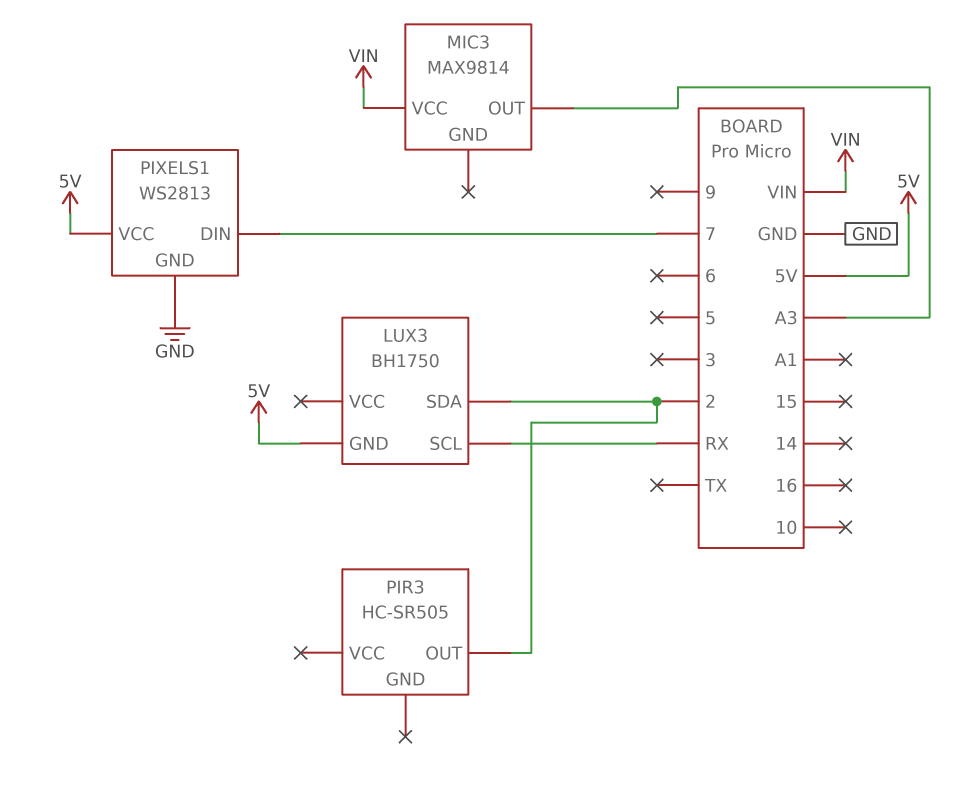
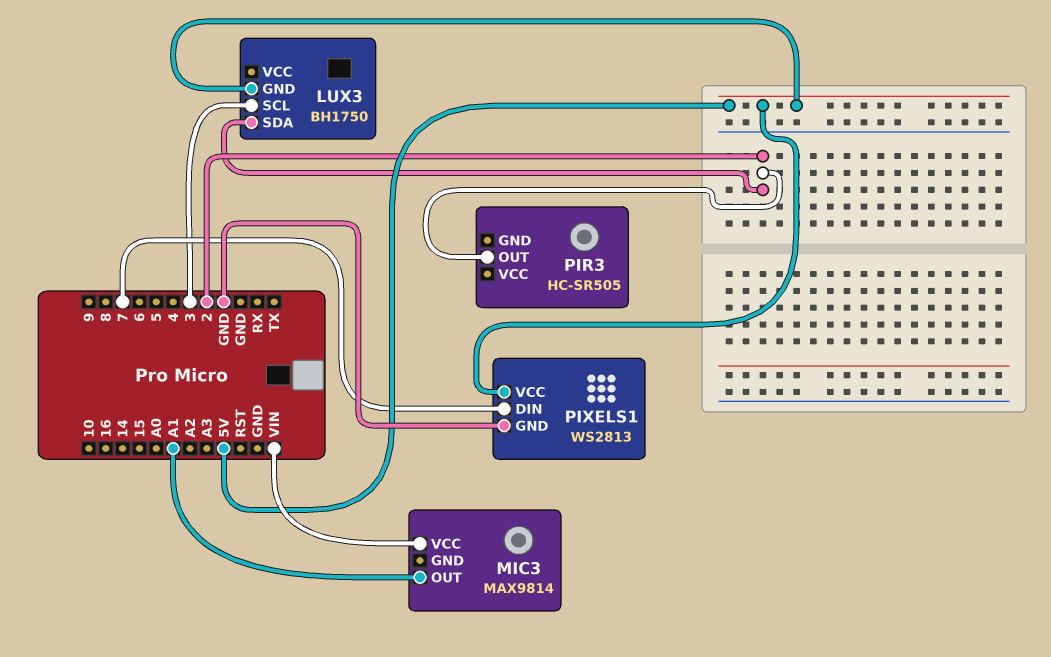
LUX3 pin SCL: RX -> 3
MIC3 pin OUT: A3 -> A1

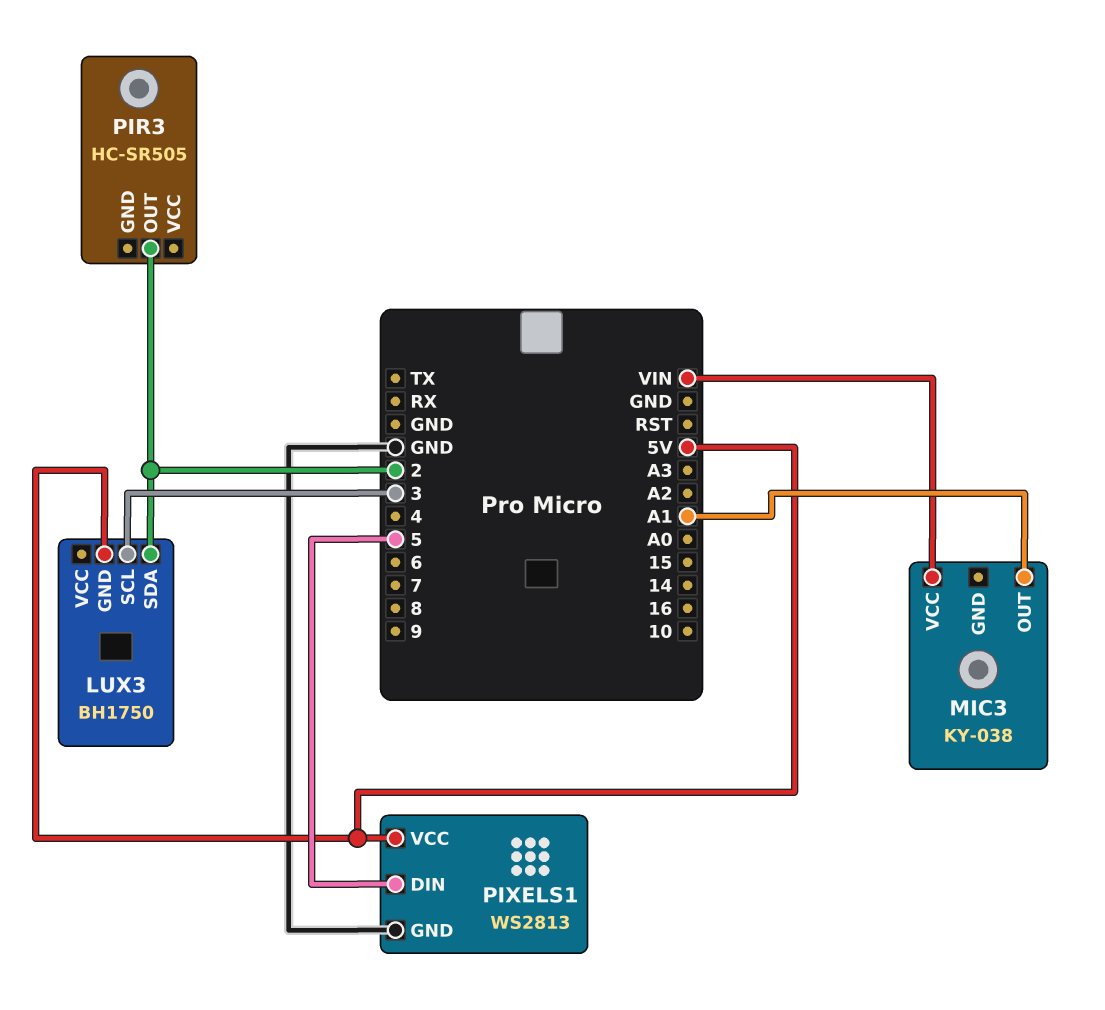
MIC3: MAX9814 -> KY-038
PIXELS1 pin DIN: 7 -> 5

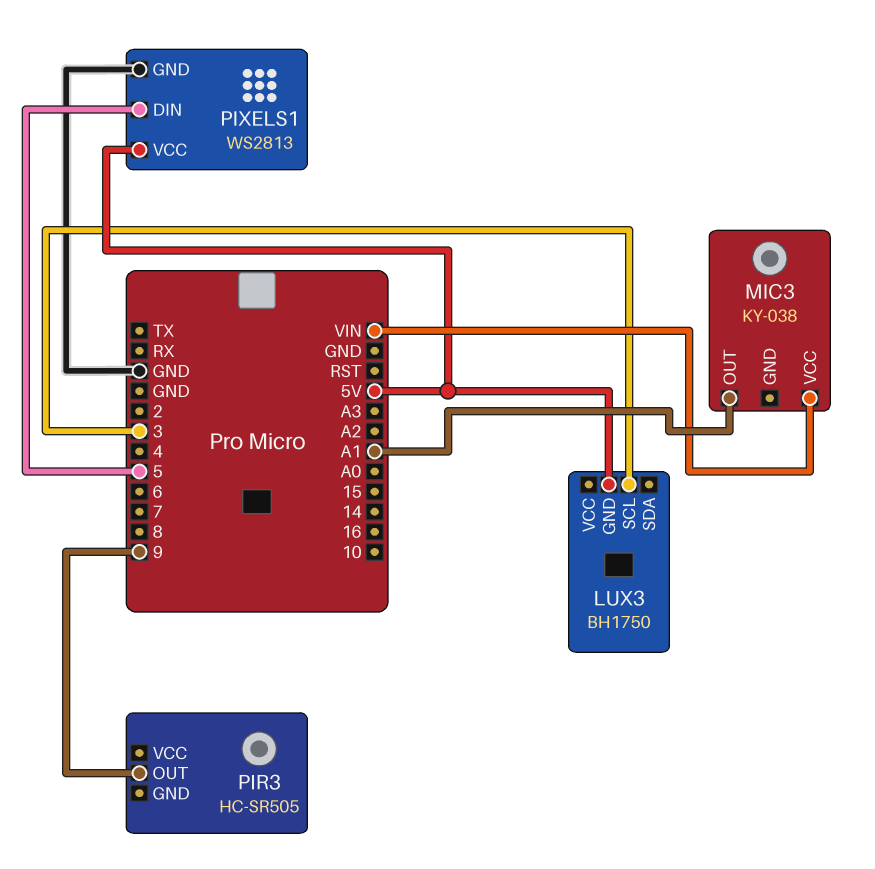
LUX3 pin SDA: 2 -> none
PIR3 pin OUT: 2 -> 9

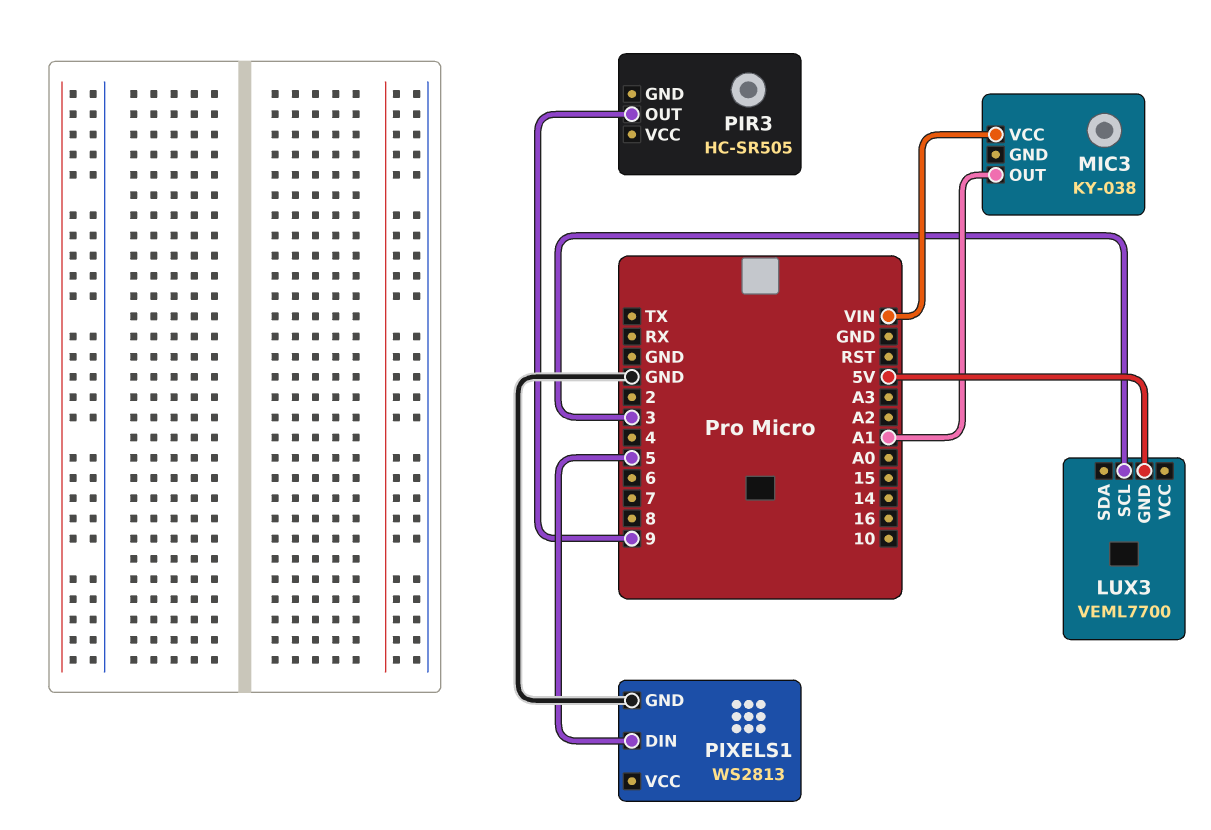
LUX3: BH1750 -> VEML7700
PIXELS1 pin VCC: 5V -> none

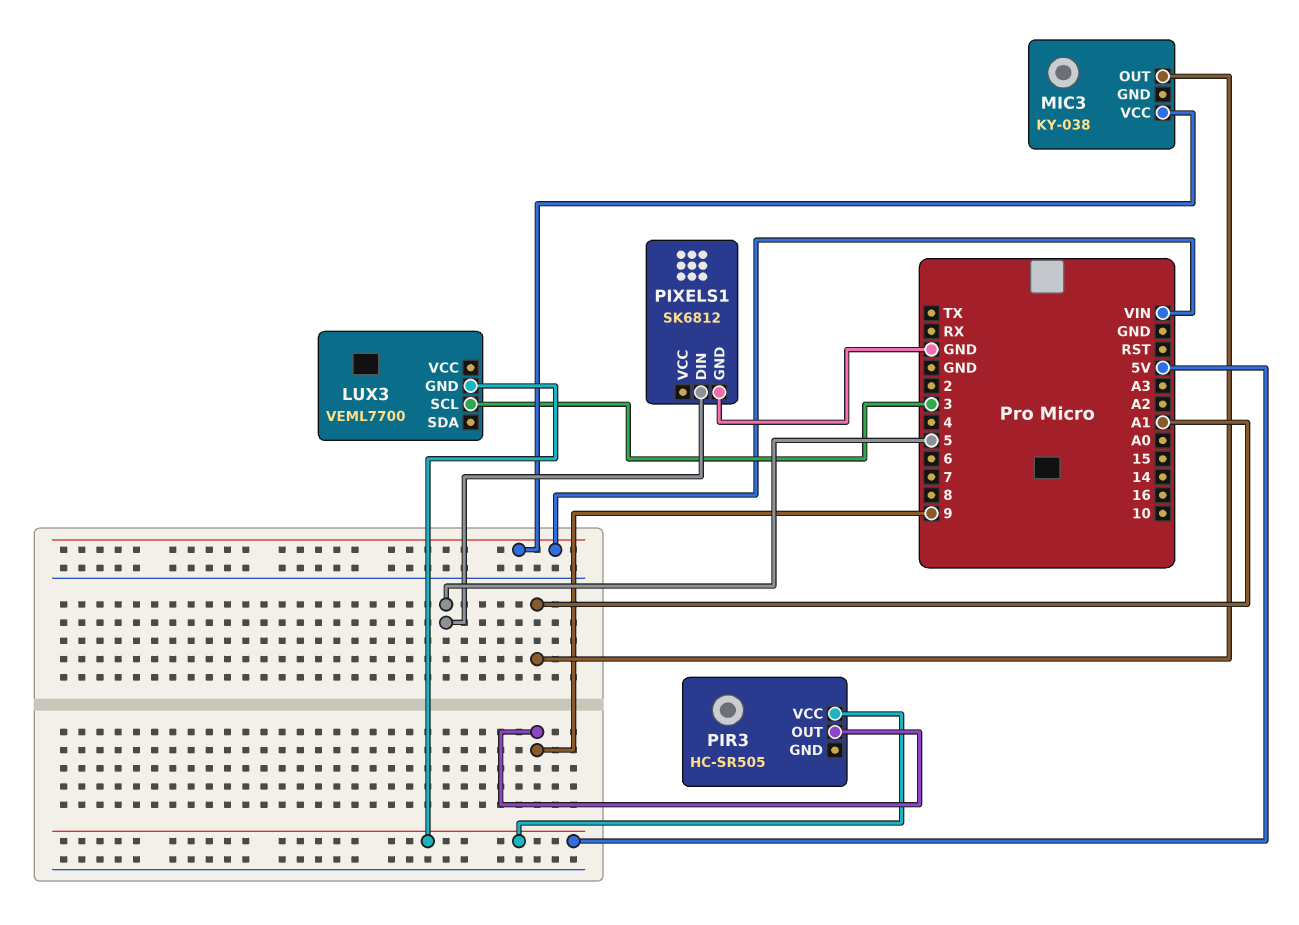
PIR3 pin VCC: none -> 5V
PIXELS1: WS2813 -> SK6812

